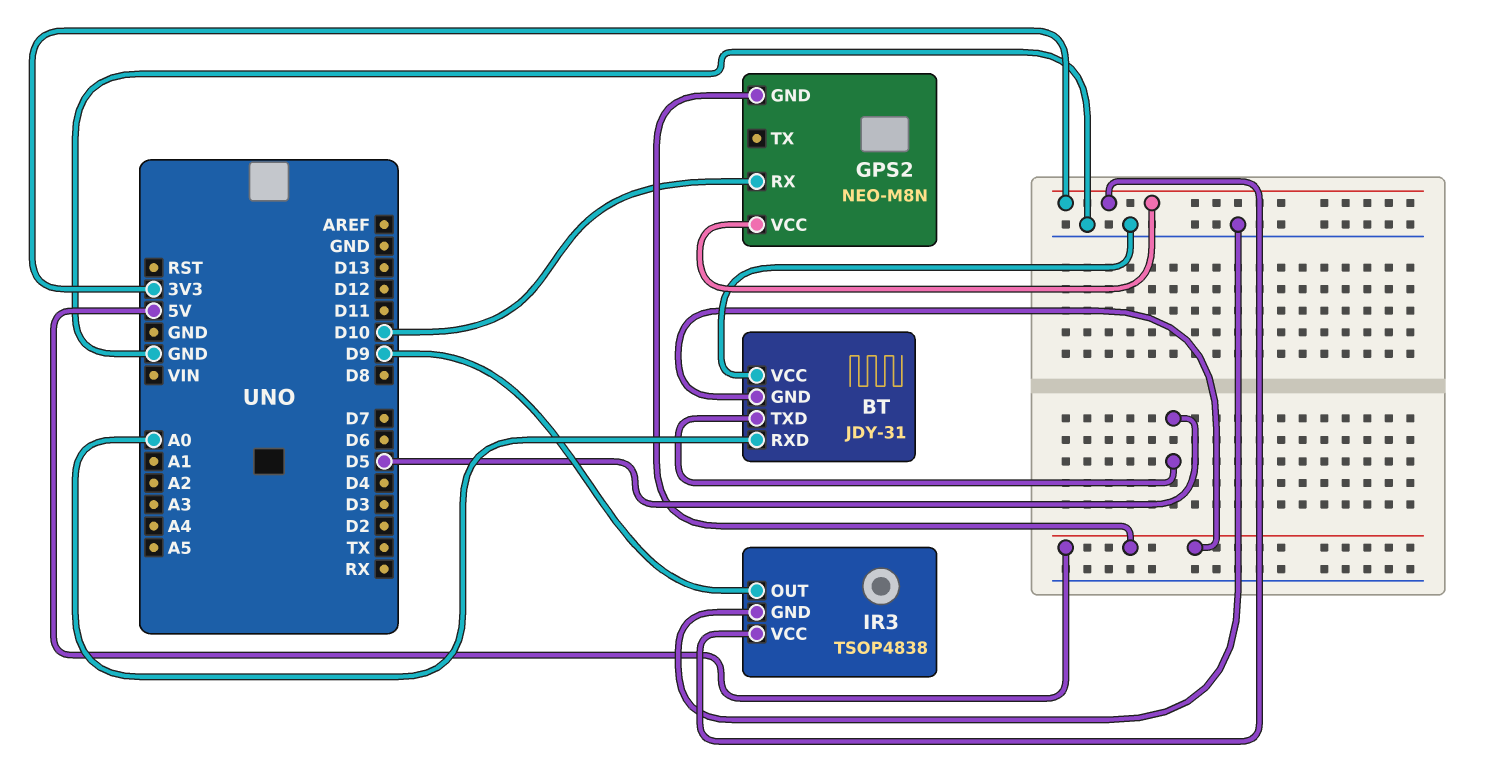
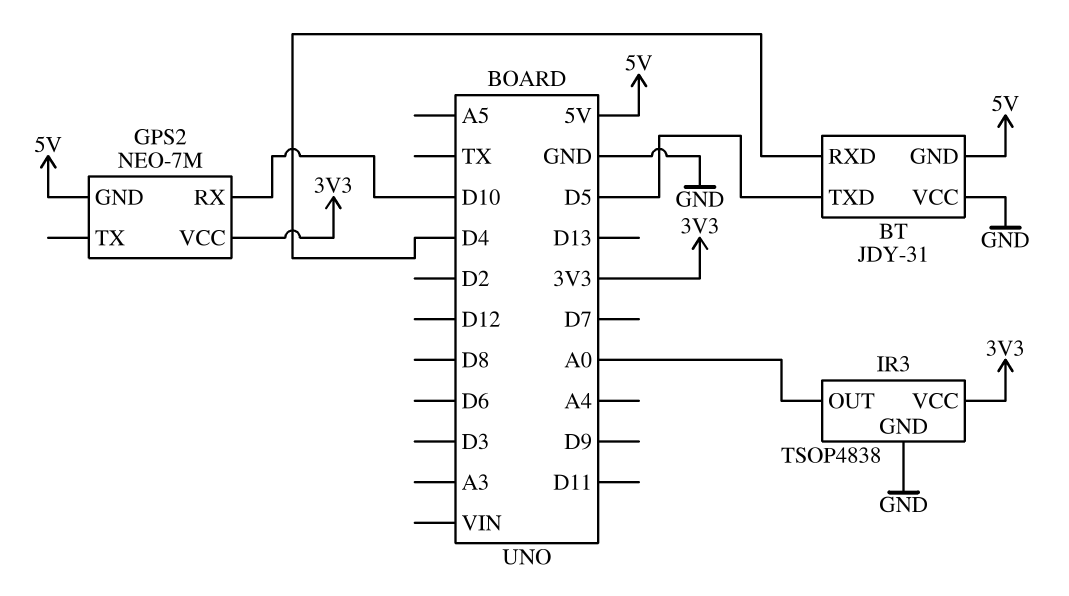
BT pin RXD: A0 -> D4
GPS2: NEO-M8N -> NEO-7M
IR3 pin OUT: D9 -> A0

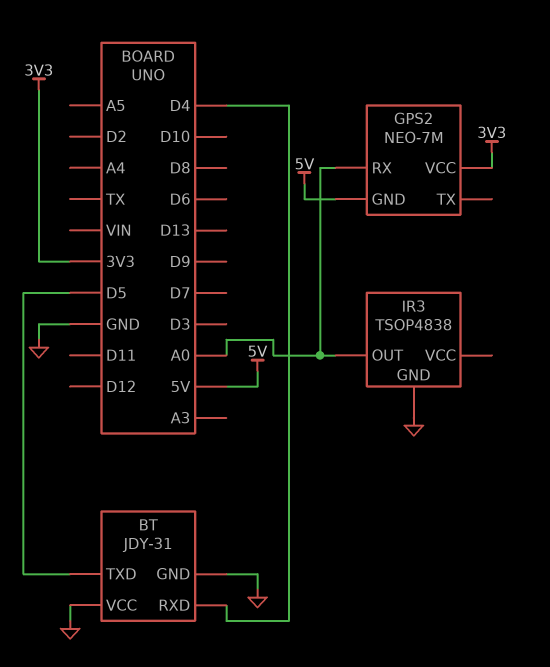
BT pin GND: 5V -> GND
GPS2 pin RX: D10 -> A0
IR3 pin VCC: 3V3 -> none

